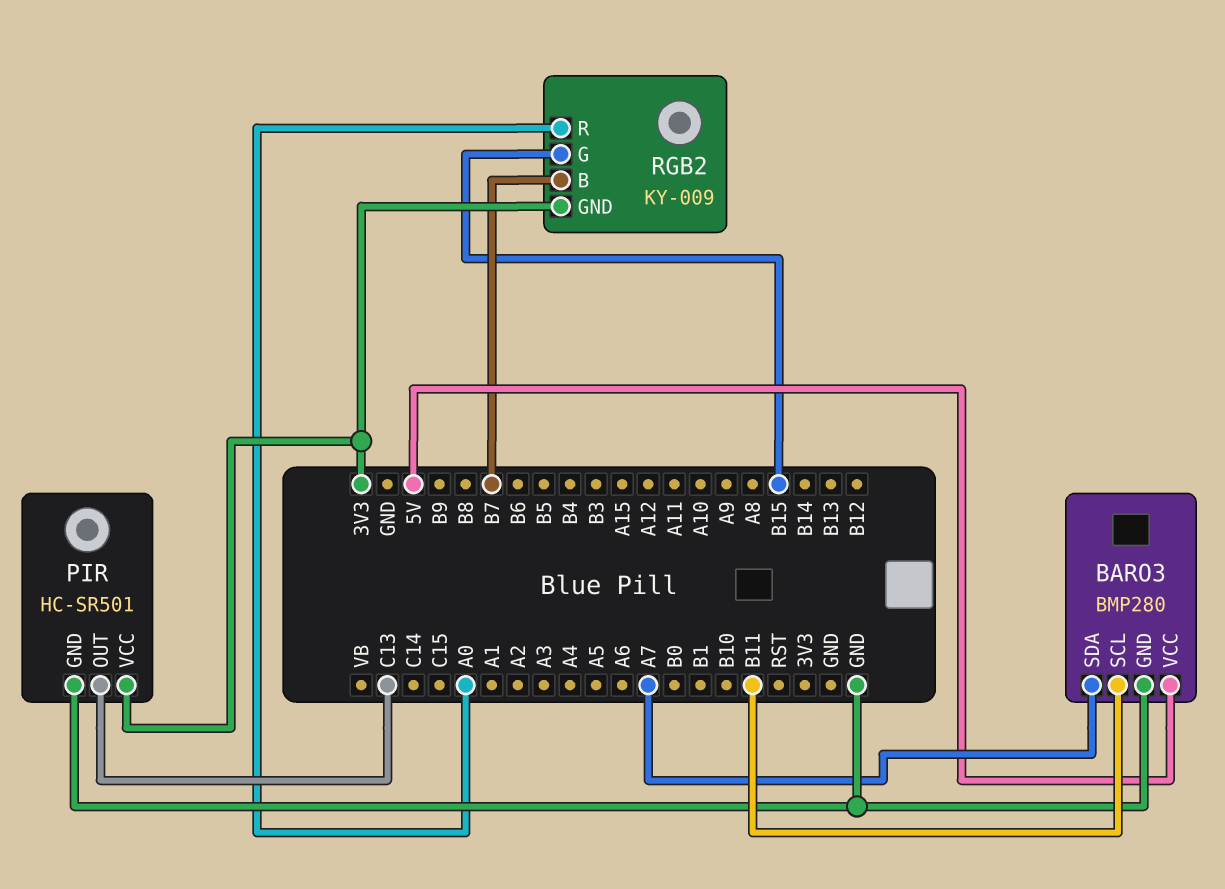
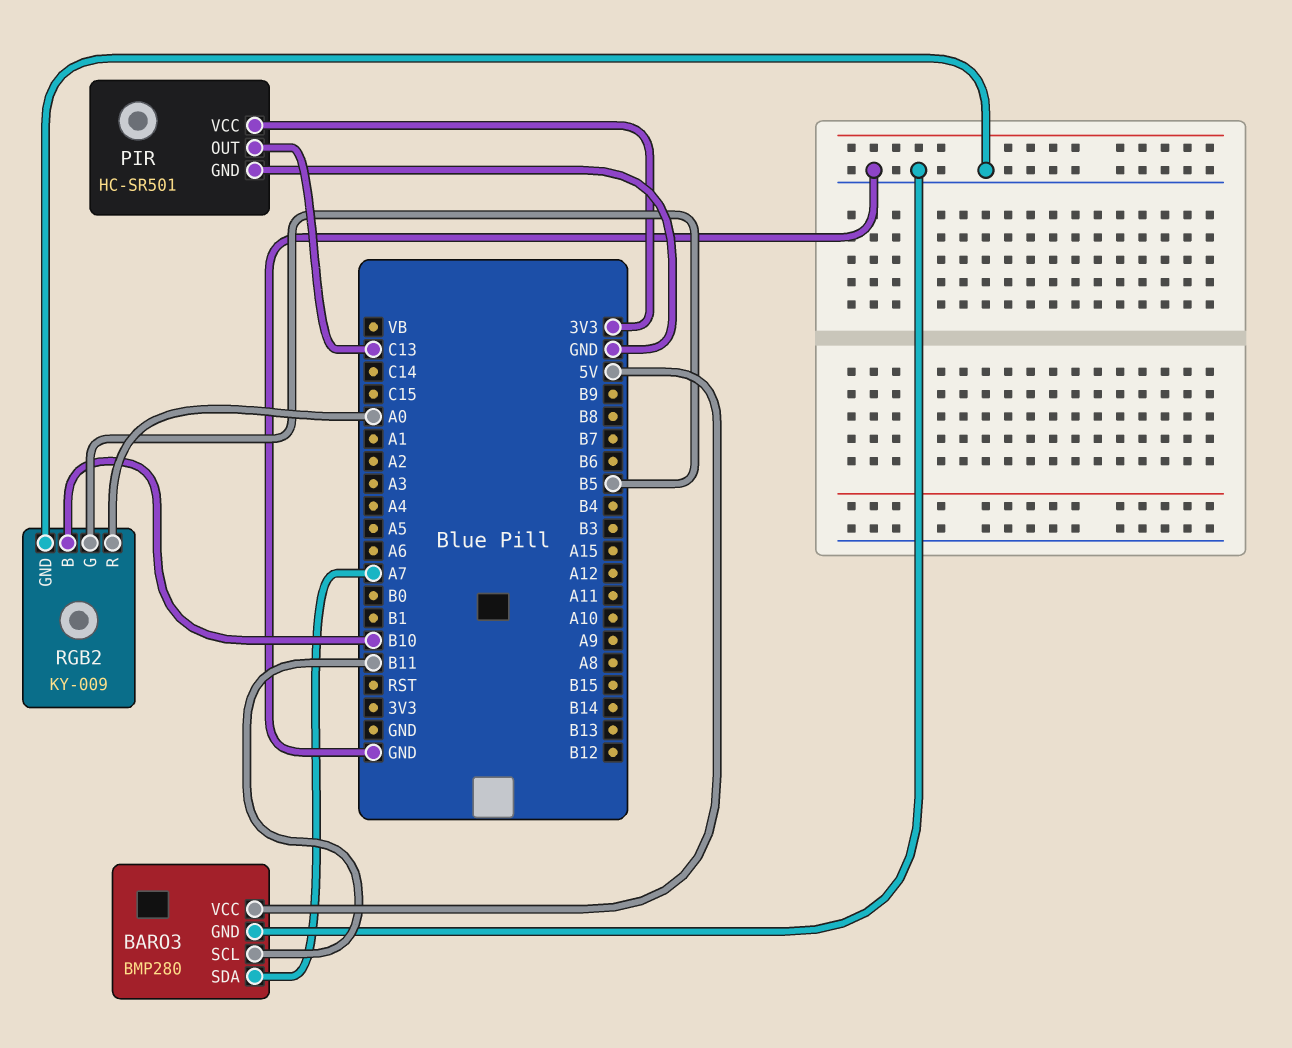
RGB2 pin B: B7 -> B10
RGB2 pin G: B15 -> B5
RGB2 pin GND: 3V3 -> GND

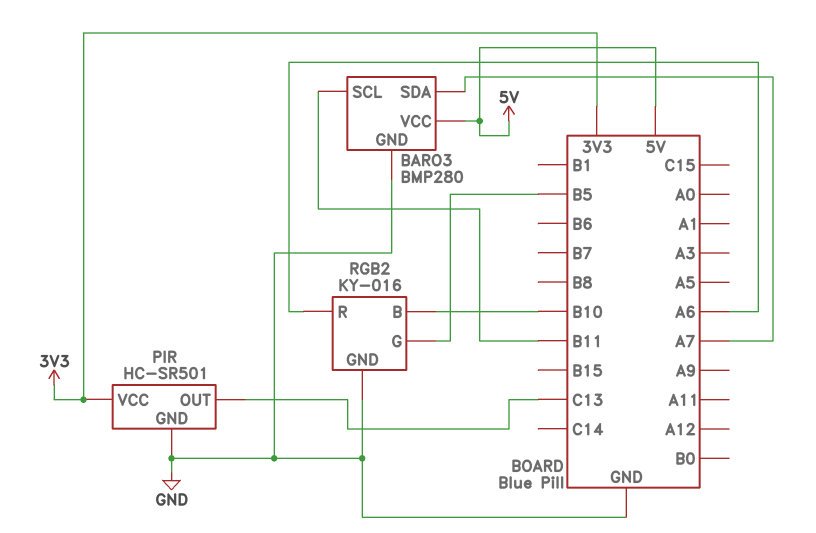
RGB2: KY-009 -> KY-016
RGB2 pin R: A0 -> A6

